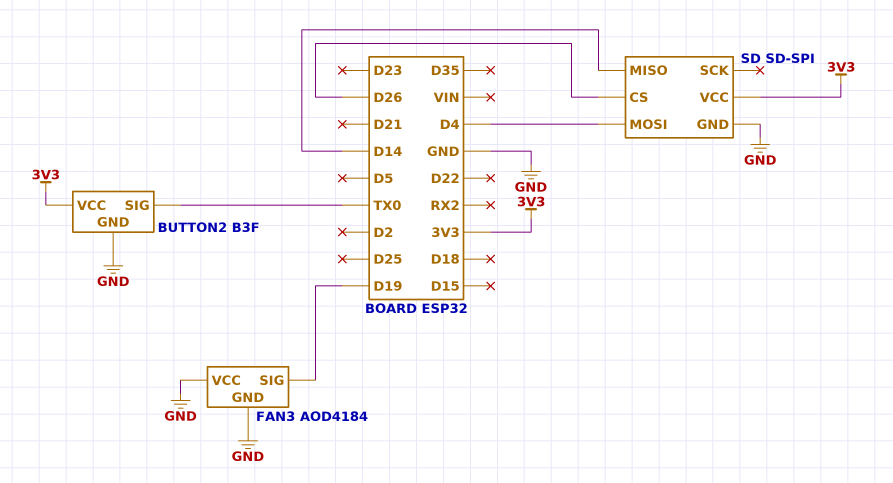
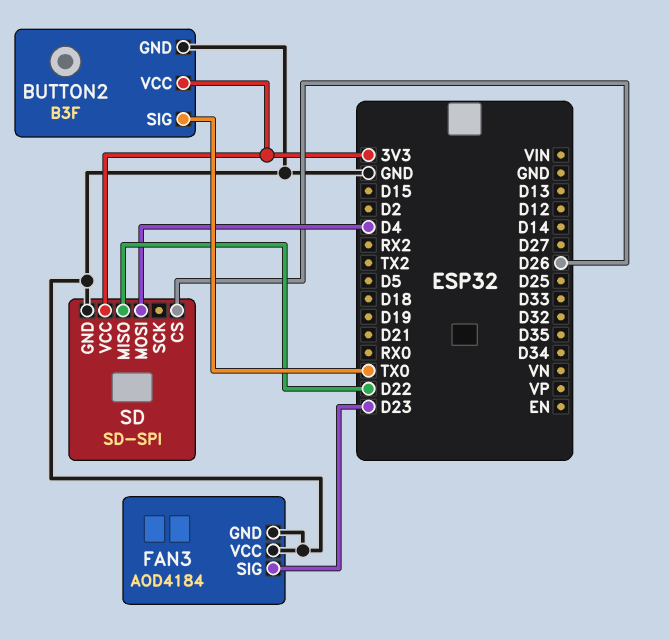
FAN3 pin SIG: D19 -> D23
SD pin MISO: D14 -> D22

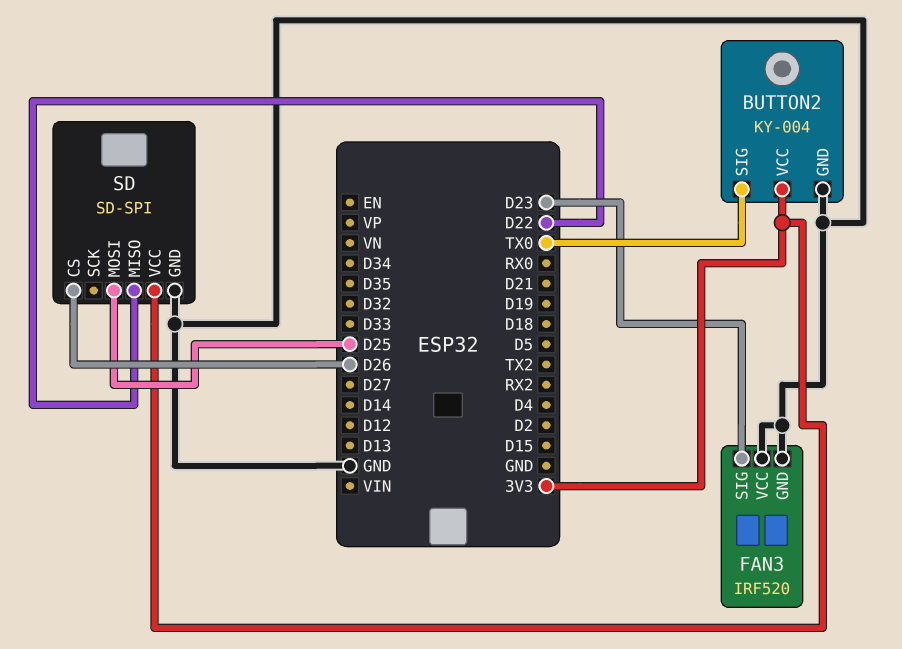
BUTTON2: B3F -> KY-004
FAN3: AOD4184 -> IRF520
SD pin MOSI: D4 -> D25

